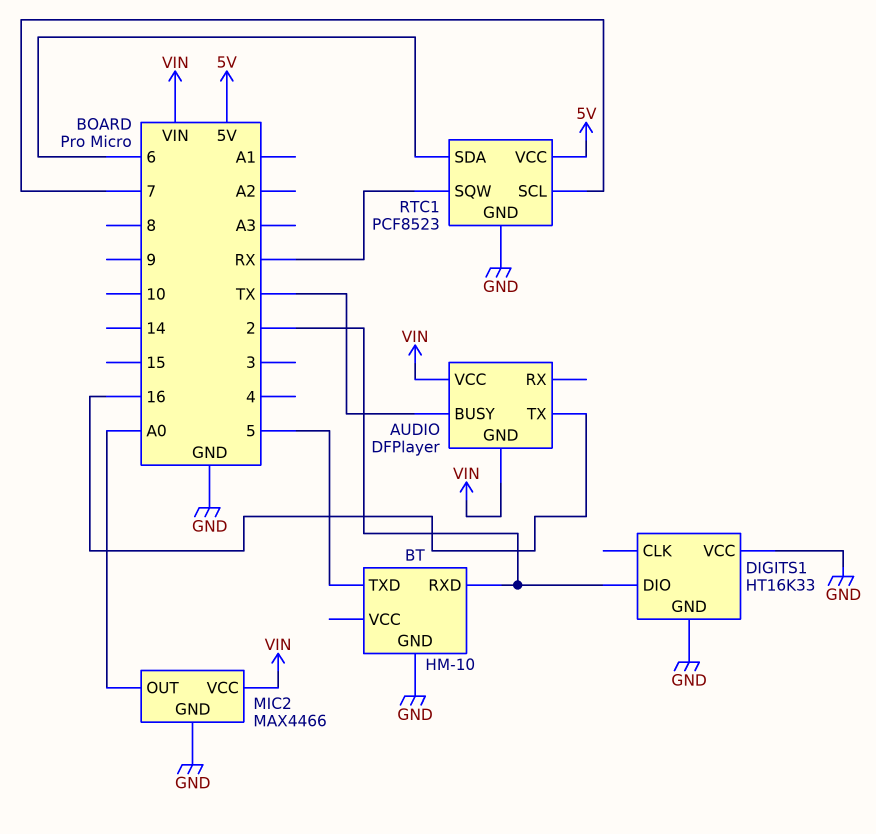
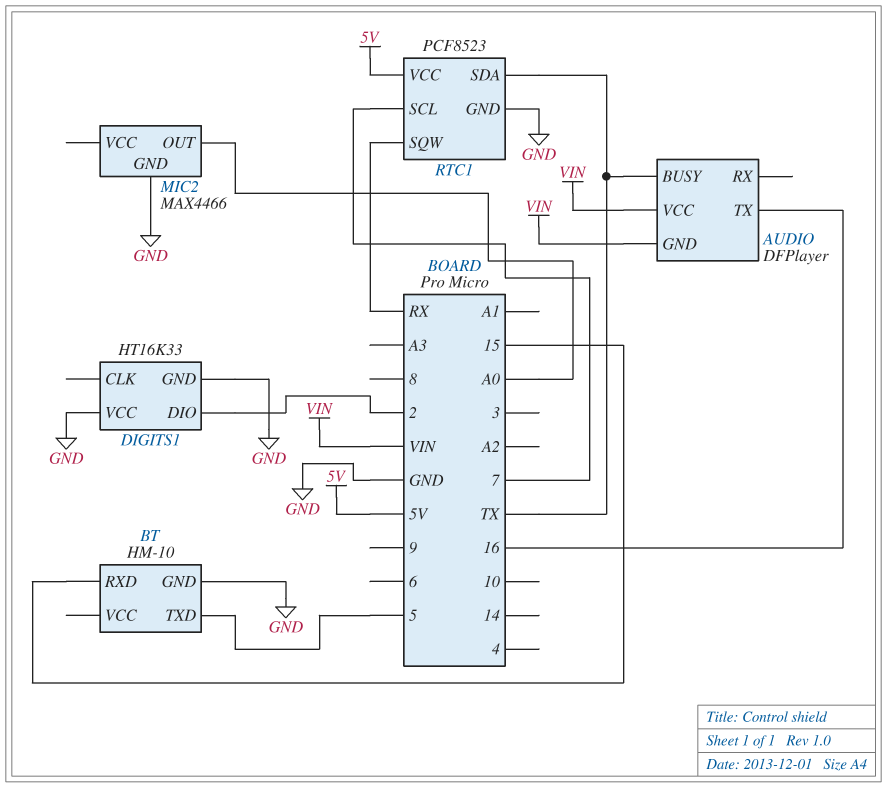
BT pin RXD: 2 -> 15
MIC2 pin VCC: VIN -> none
RTC1 pin SDA: 6 -> TX

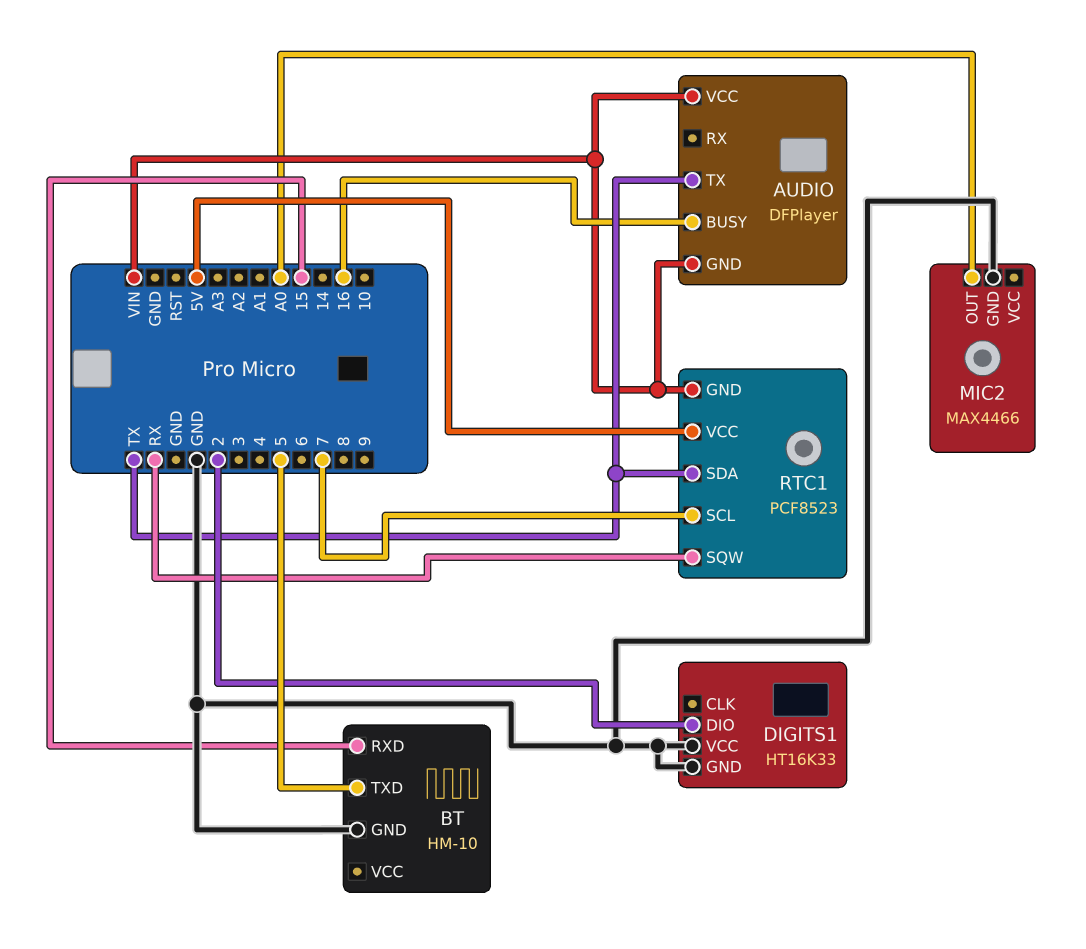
AUDIO pin BUSY: TX -> 16
AUDIO pin TX: 16 -> TX
RTC1 pin GND: GND -> VIN

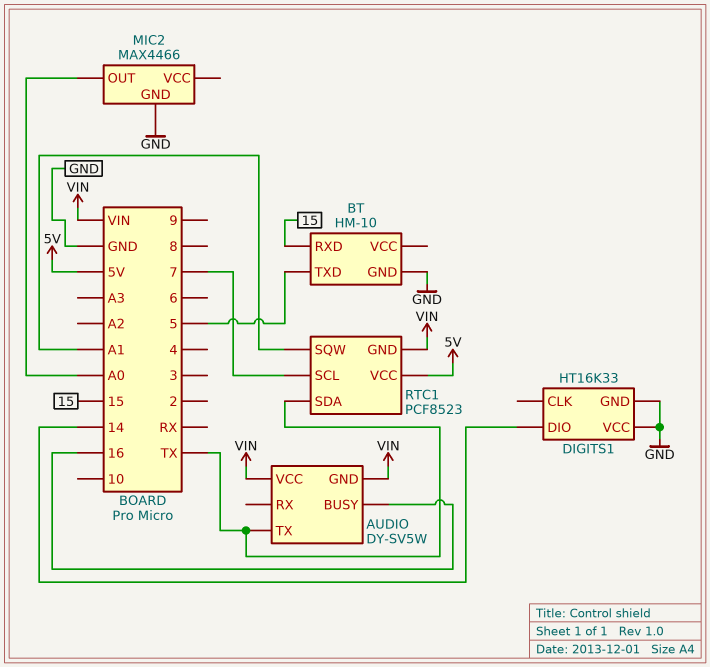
AUDIO: DFPlayer -> DY-SV5W
DIGITS1 pin DIO: 2 -> 14
RTC1 pin SQW: RX -> A1

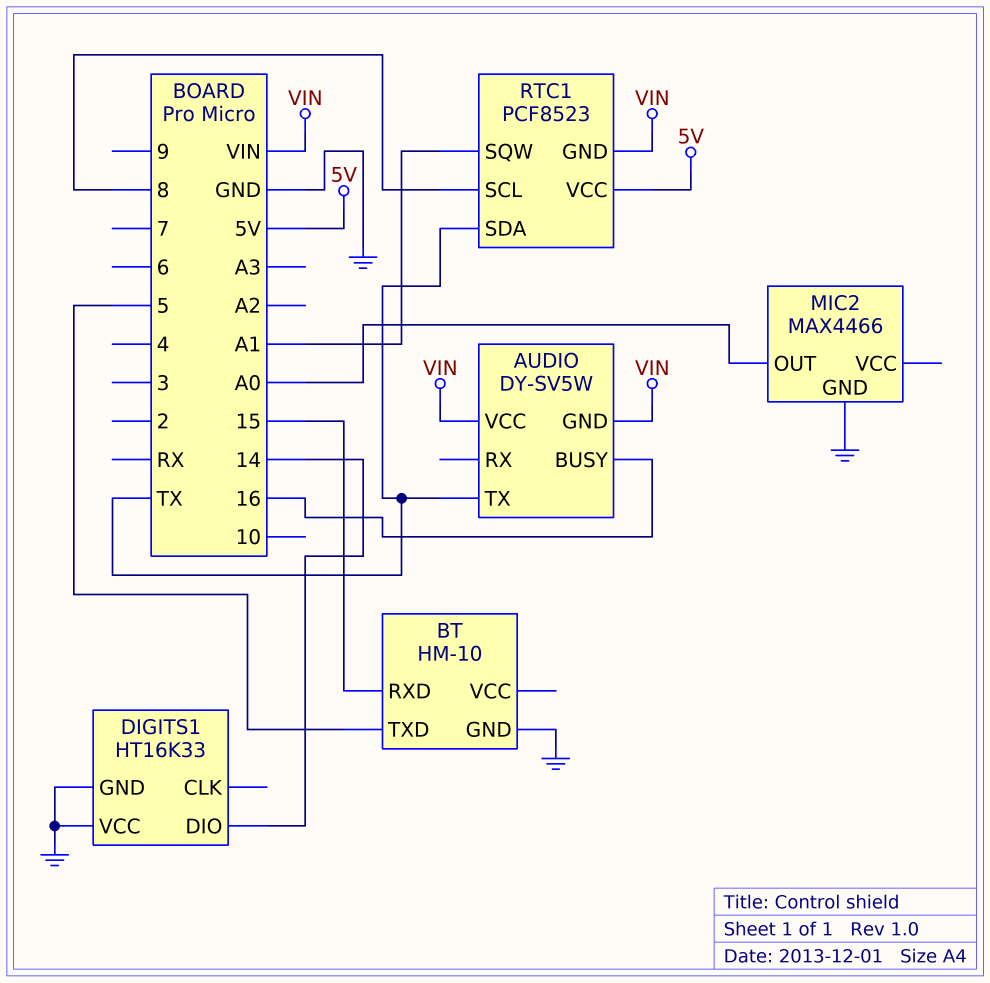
RTC1 pin SCL: 7 -> 8

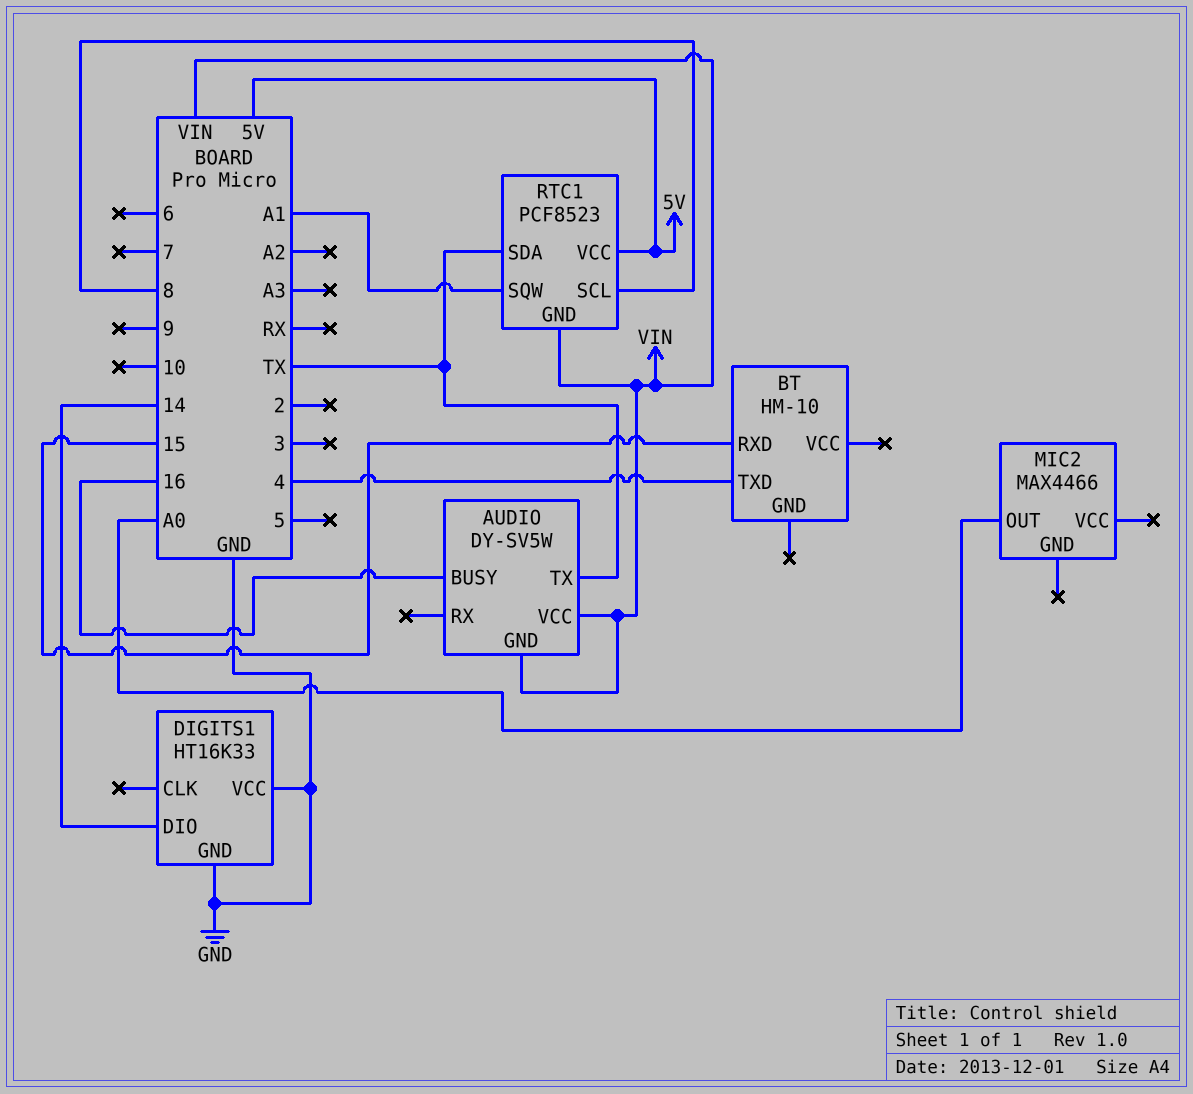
BT pin GND: GND -> none
BT pin TXD: 5 -> 4
MIC2 pin GND: GND -> none

